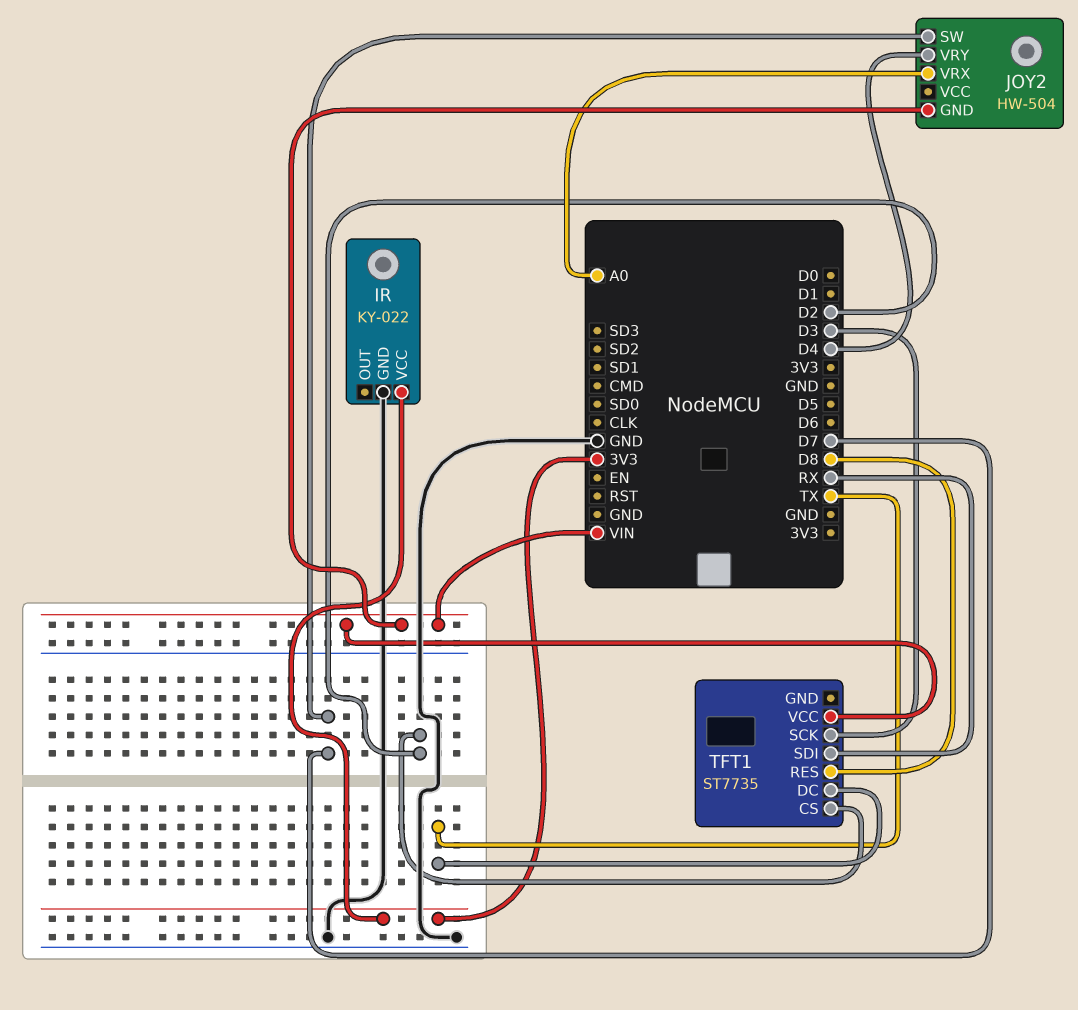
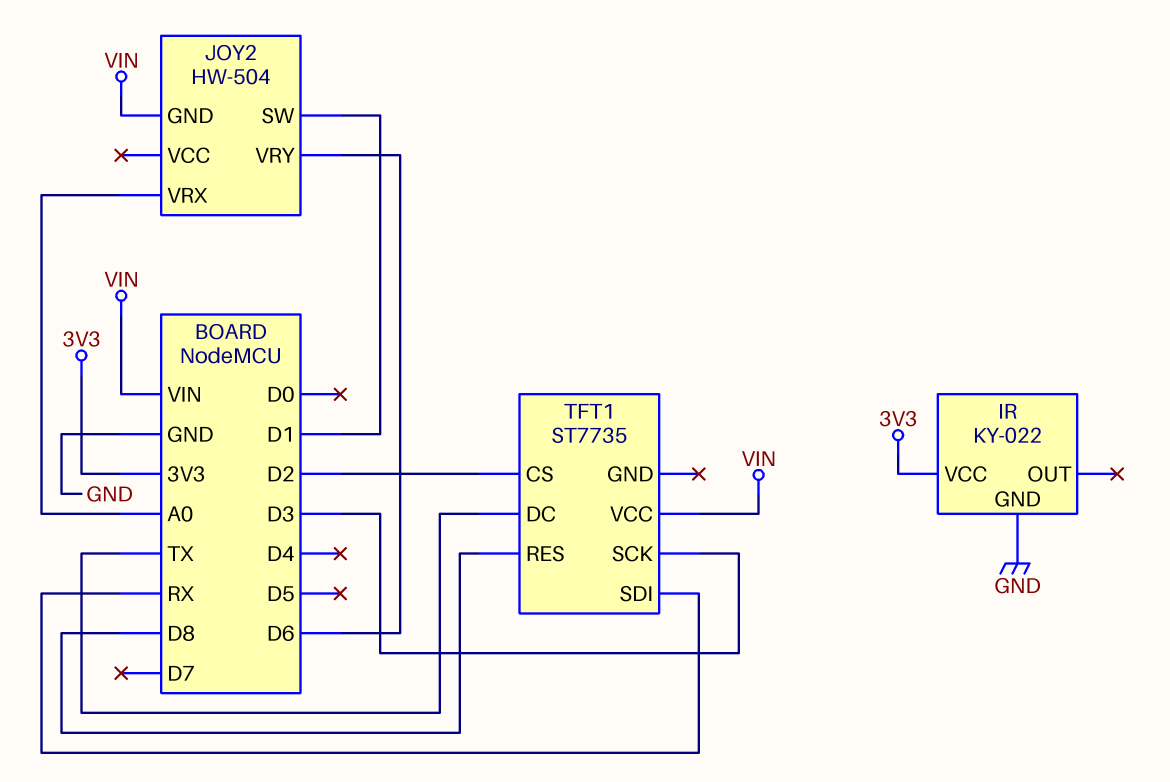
JOY2 pin SW: D7 -> D1
JOY2 pin VRY: D4 -> D6

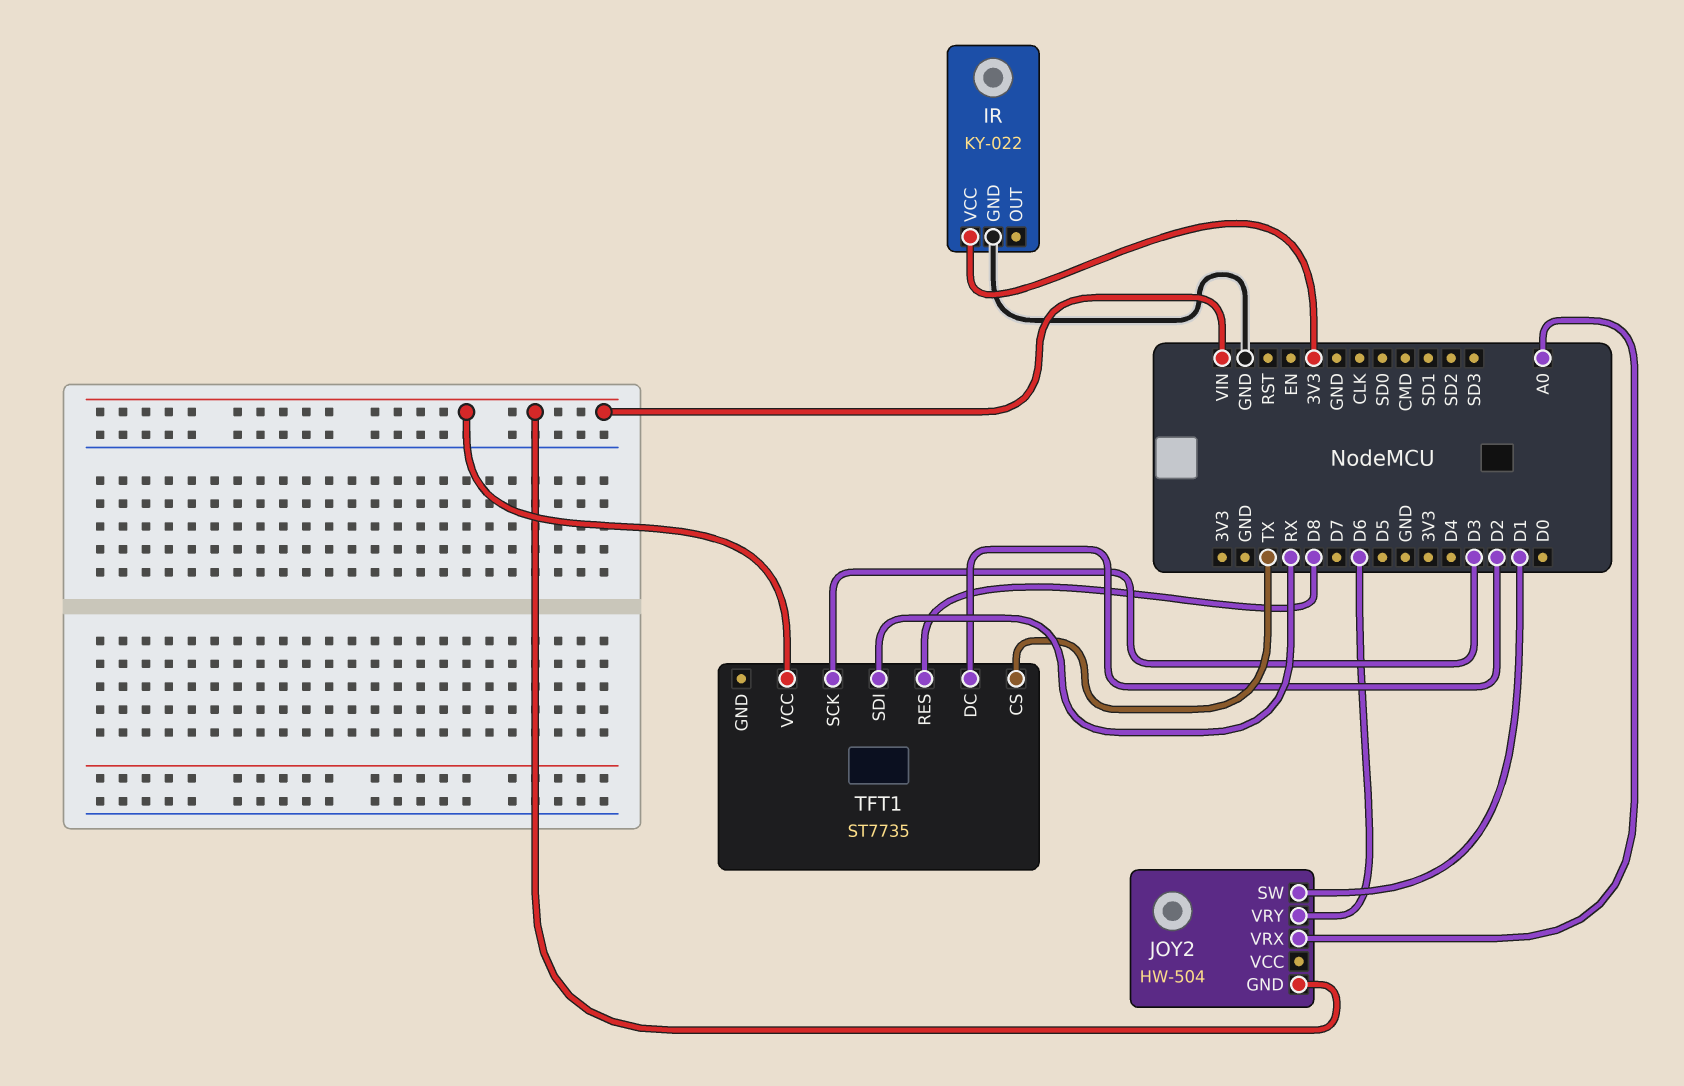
TFT1 pin CS: D2 -> TX
TFT1 pin DC: TX -> D2

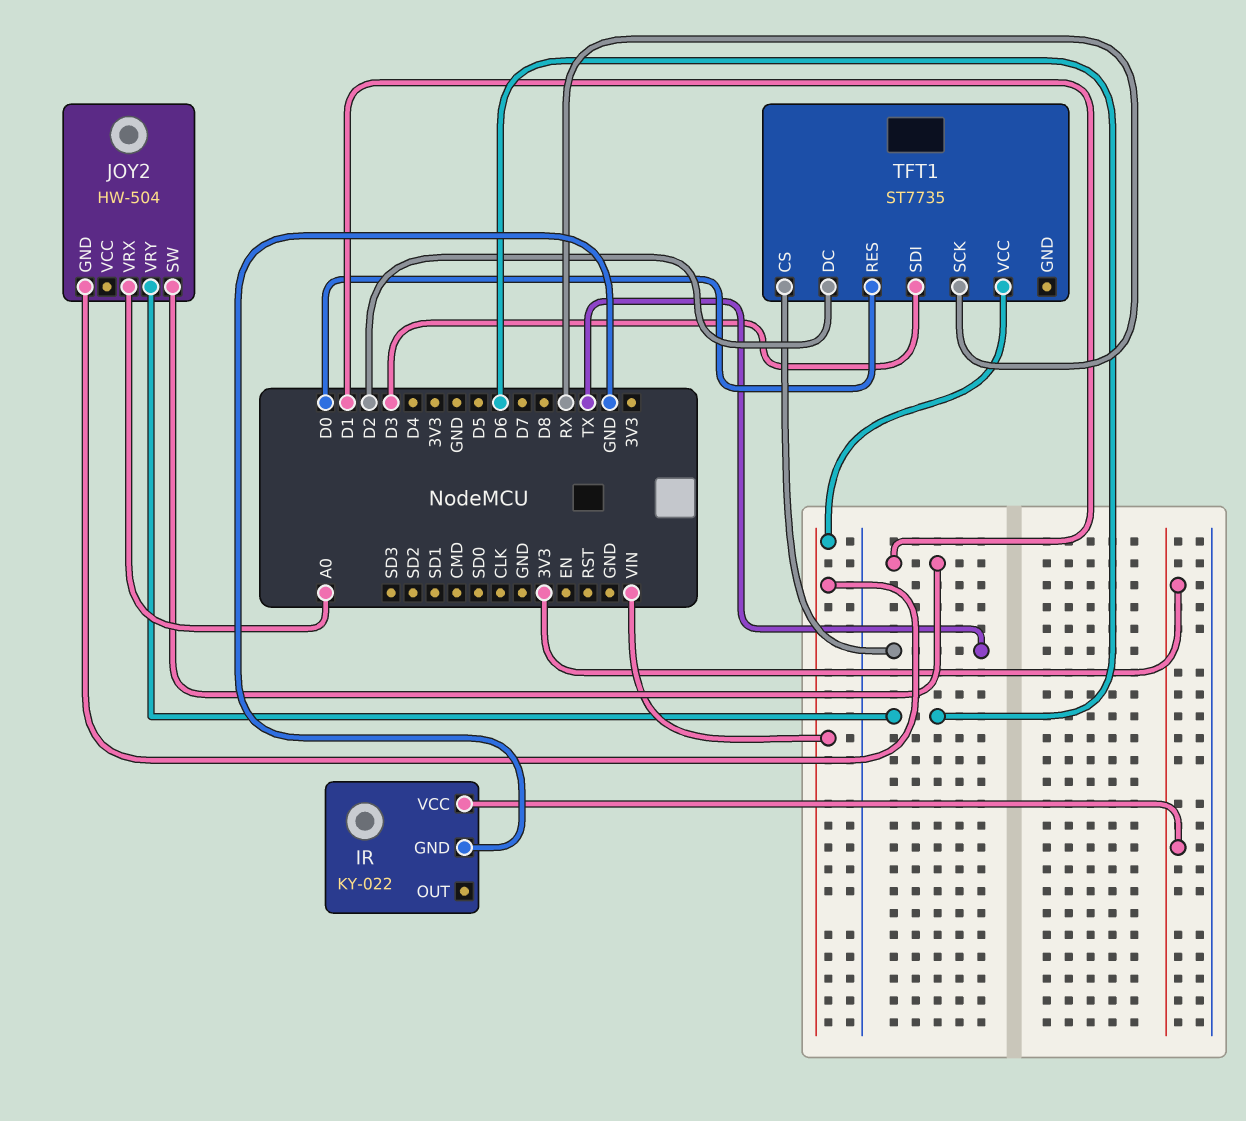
TFT1 pin RES: D8 -> D0
TFT1 pin SCK: D3 -> RX
TFT1 pin SDI: RX -> D3

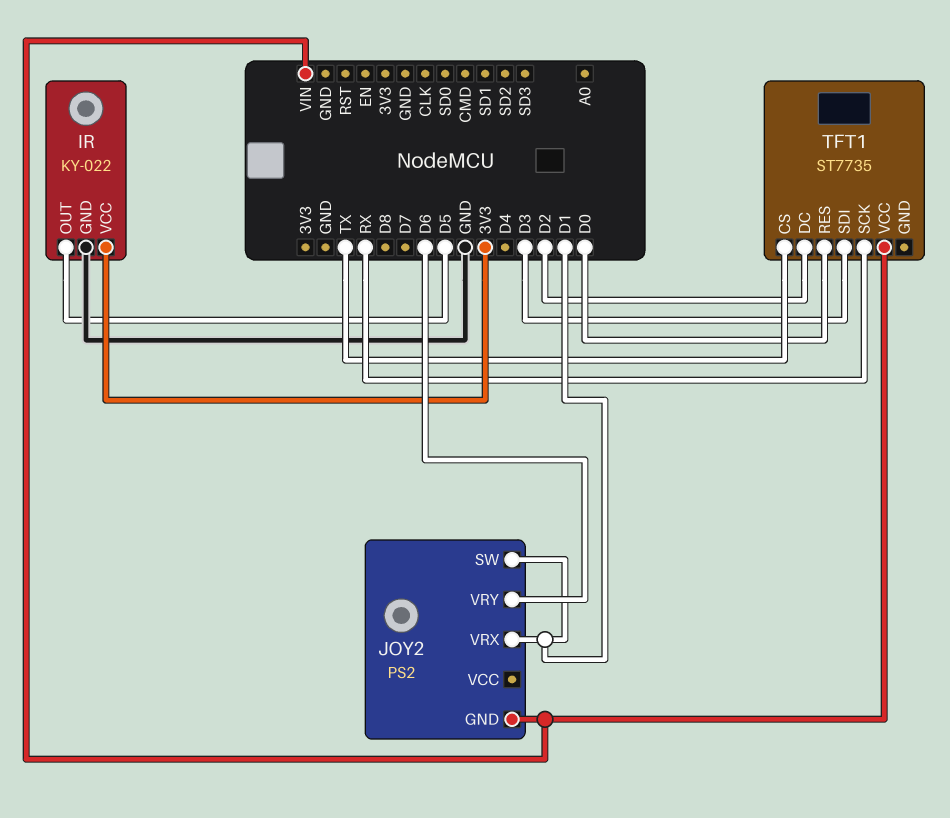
IR pin OUT: none -> D5
JOY2: HW-504 -> PS2
JOY2 pin VRX: A0 -> D1

